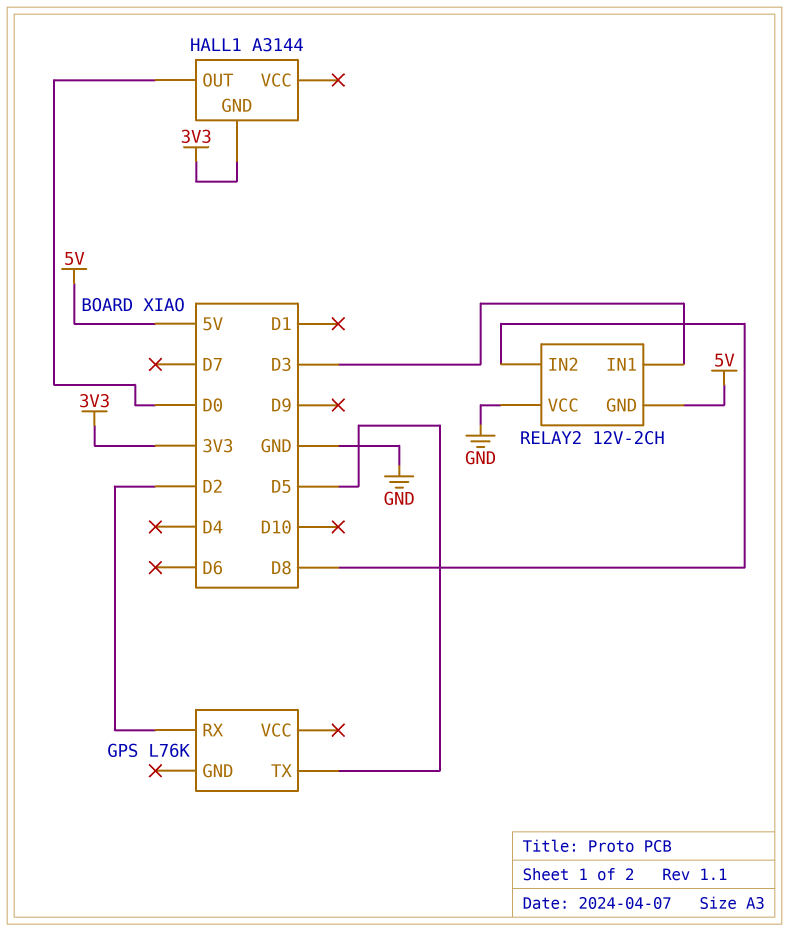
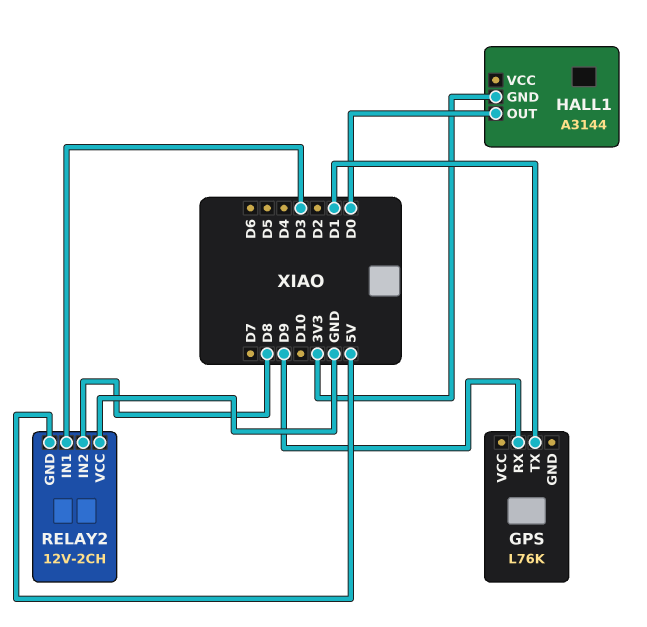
GPS pin RX: D2 -> D9
GPS pin TX: D5 -> D1

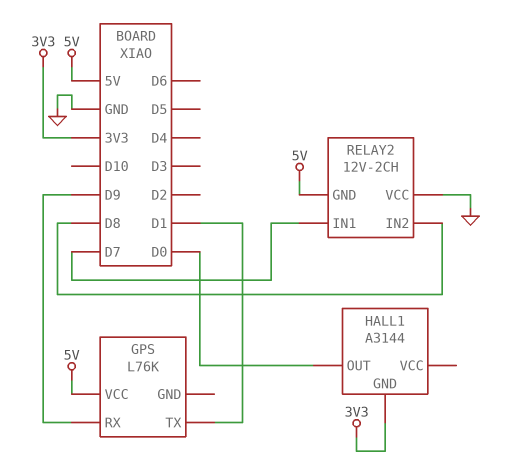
GPS pin VCC: none -> 5V
RELAY2 pin IN1: D3 -> D7

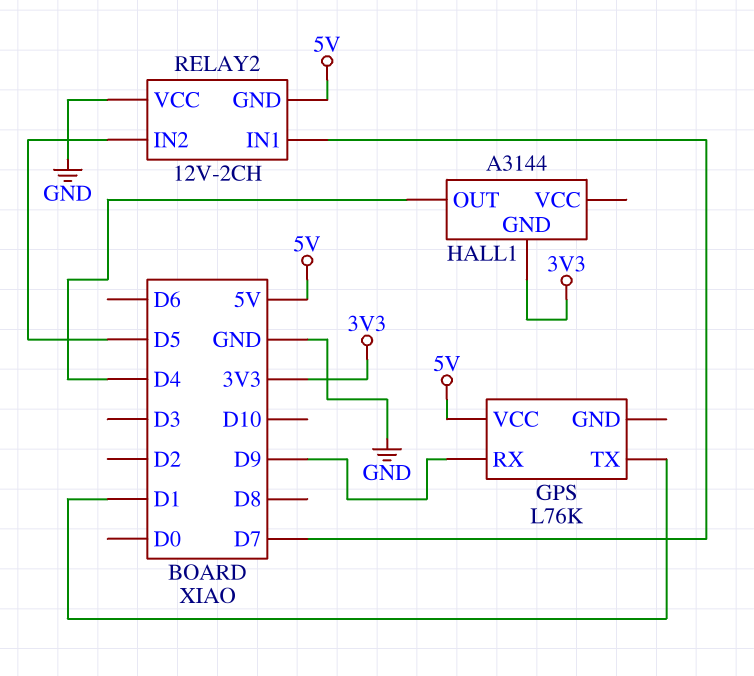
HALL1 pin OUT: D0 -> D4
RELAY2 pin IN2: D8 -> D5

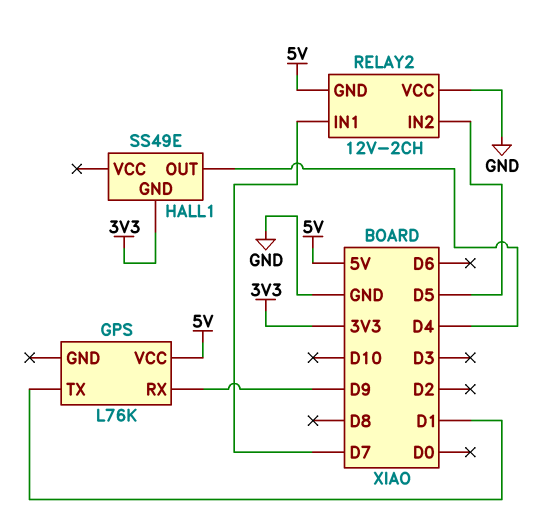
HALL1: A3144 -> SS49E

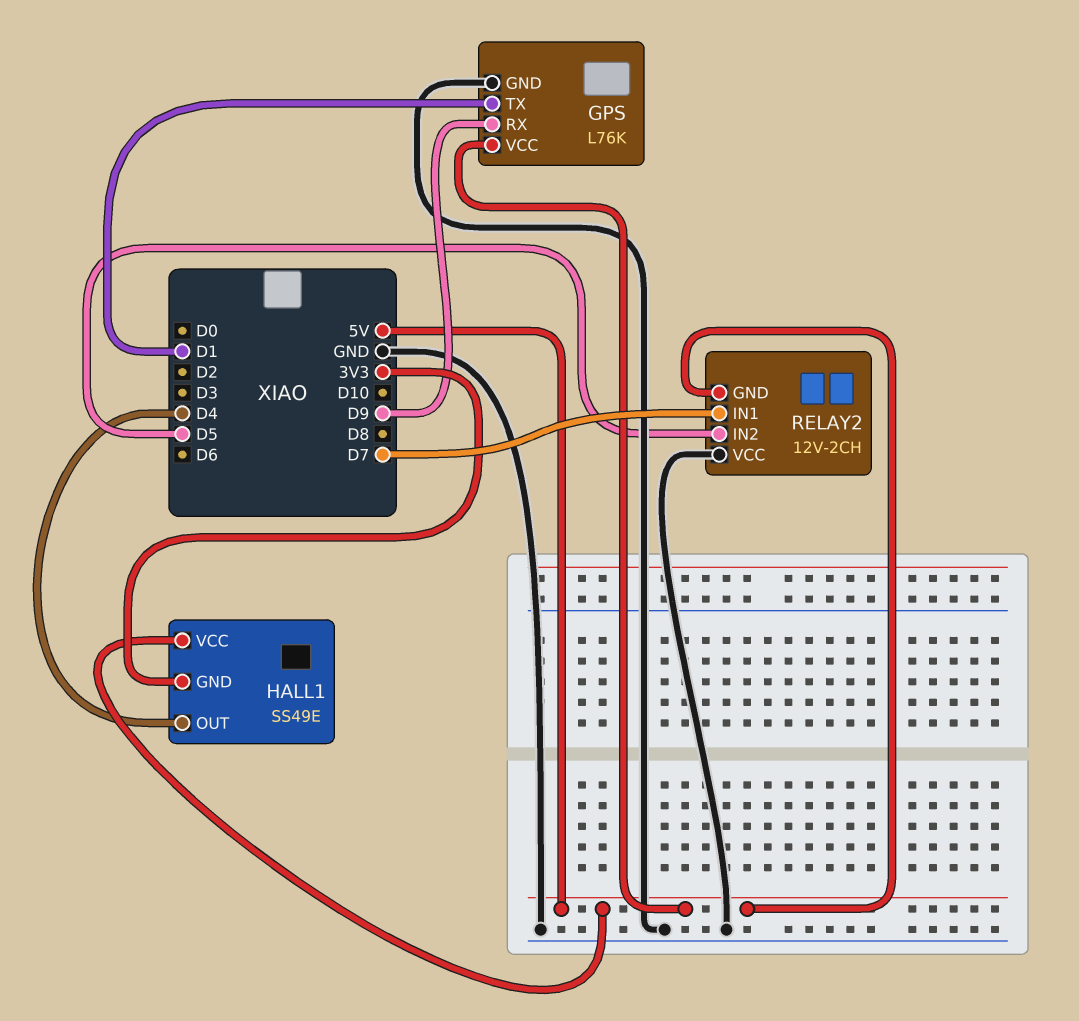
GPS pin GND: none -> GND
HALL1 pin VCC: none -> 5V

